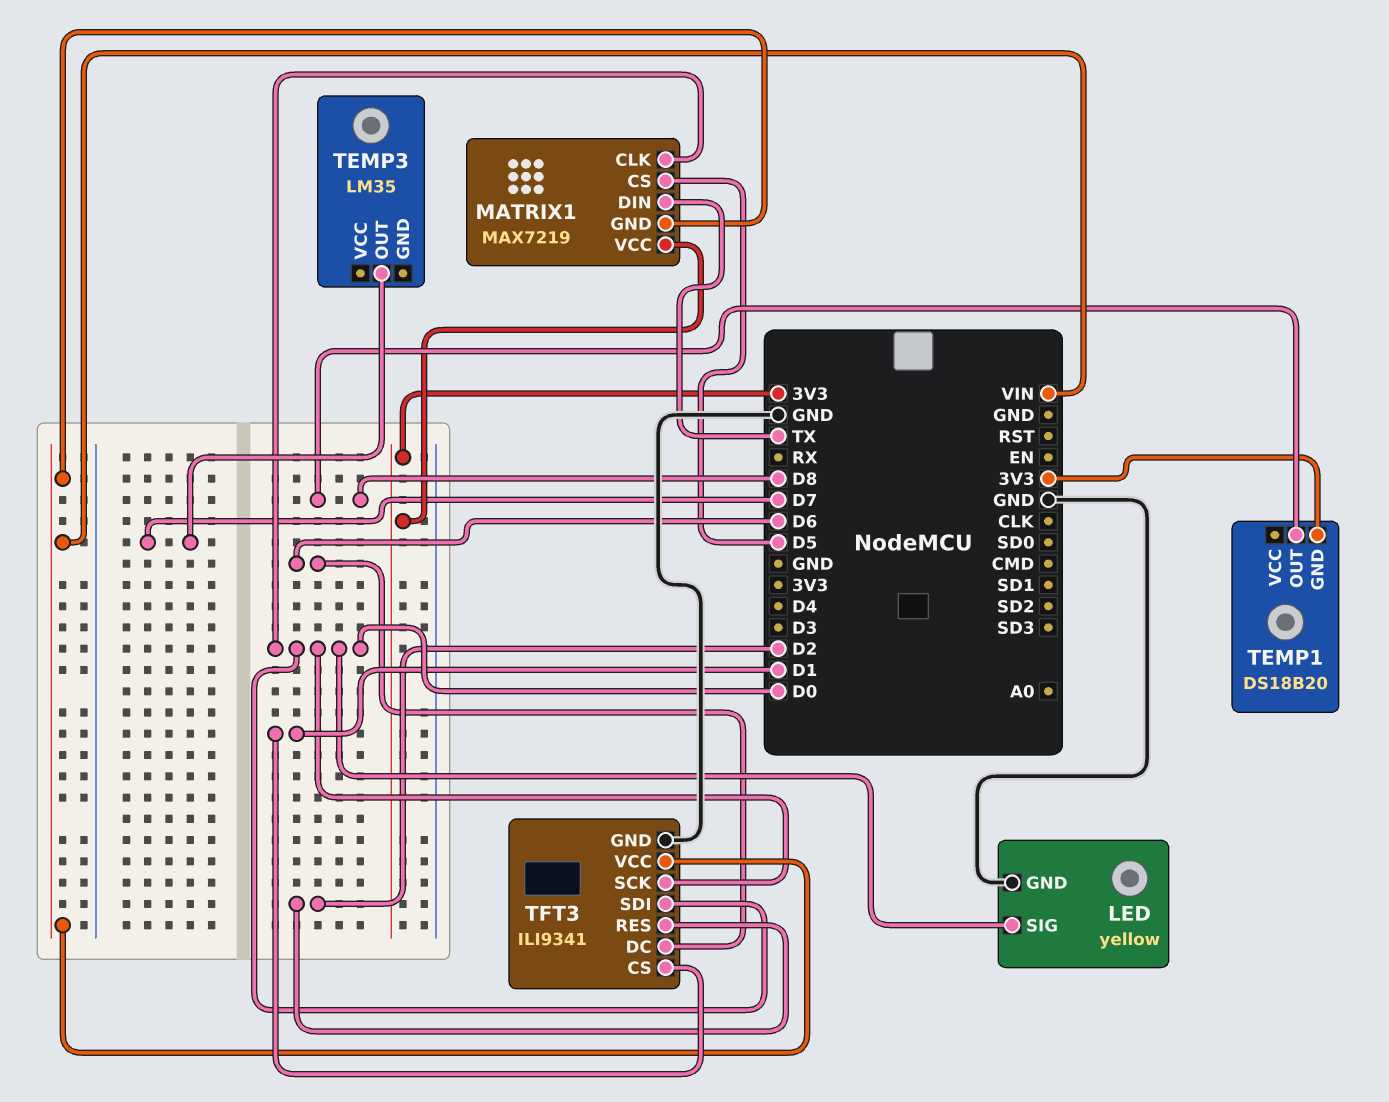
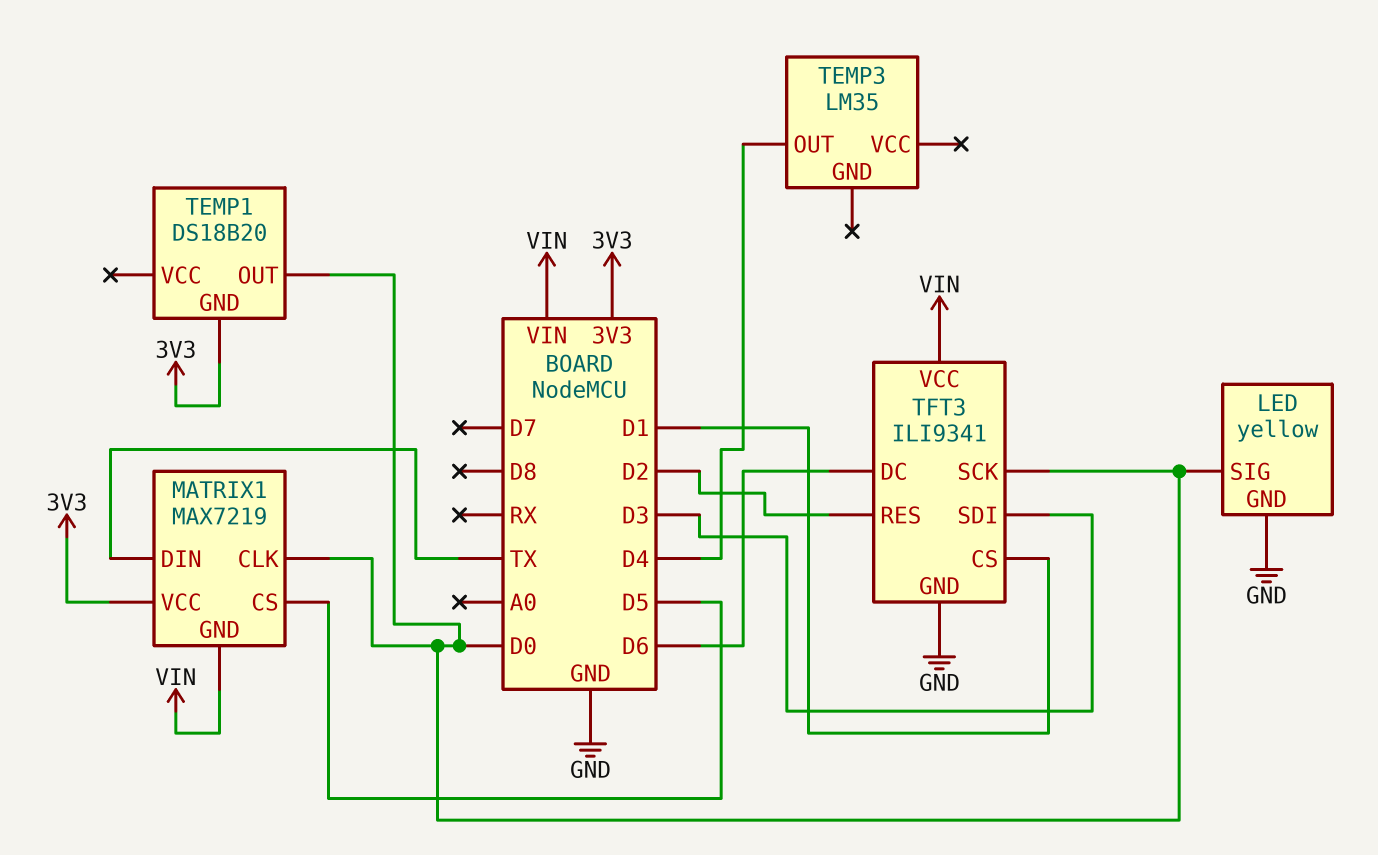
TEMP1 pin OUT: D8 -> D0
TEMP3 pin OUT: D7 -> D4
TFT3 pin SDI: D0 -> D3

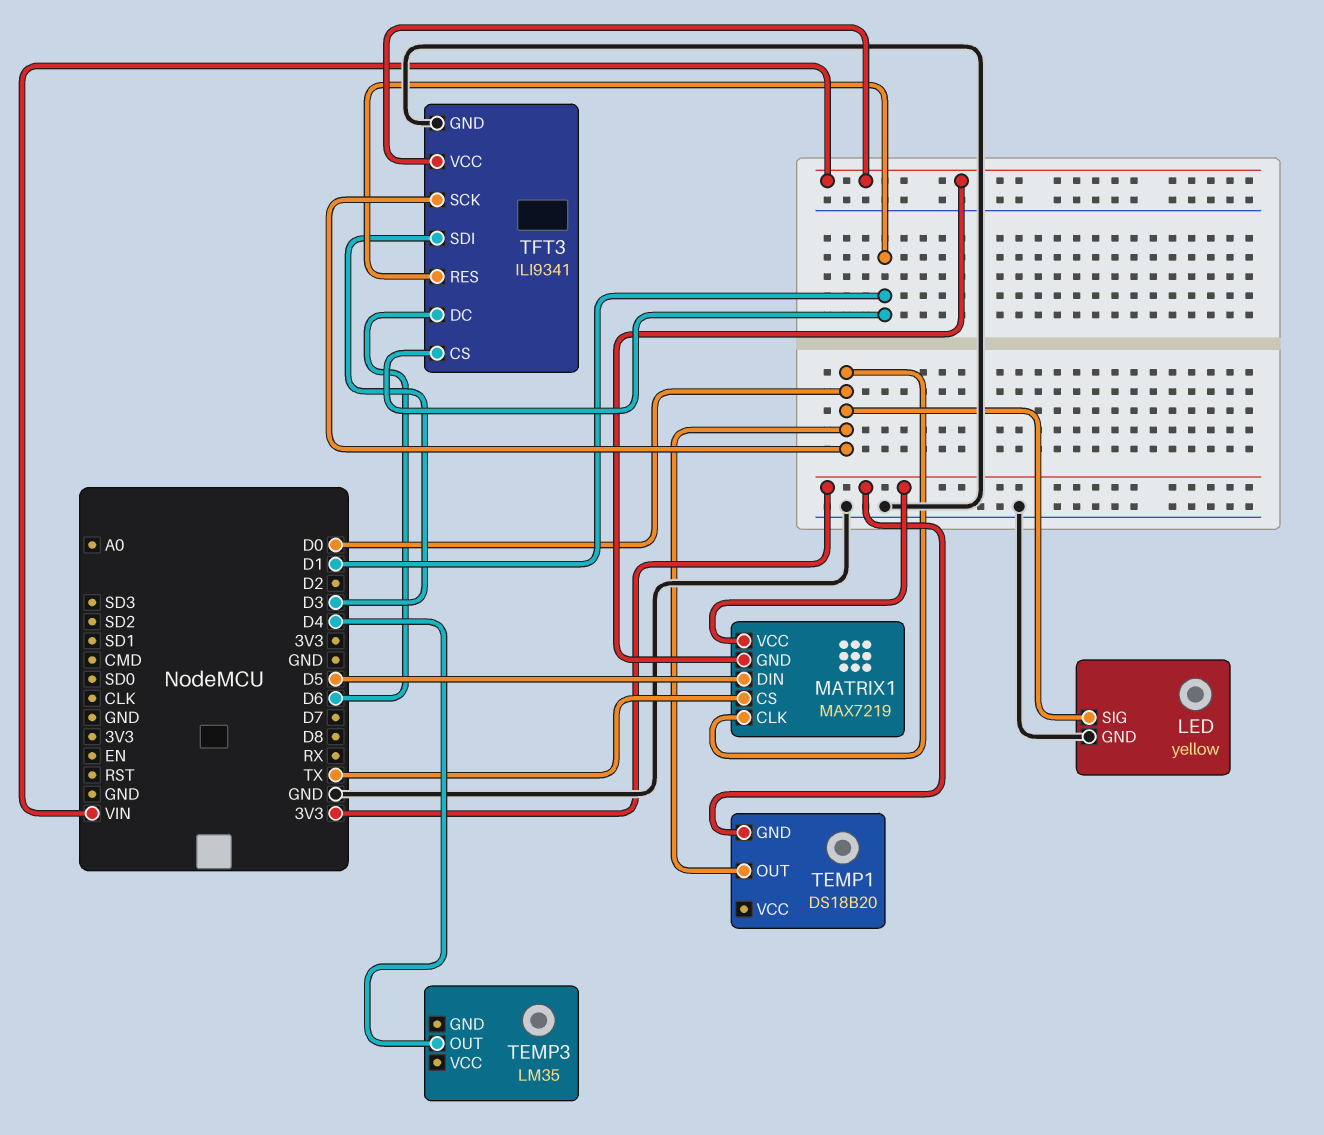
MATRIX1 pin CS: D5 -> TX
MATRIX1 pin DIN: TX -> D5
TFT3 pin RES: D2 -> D1

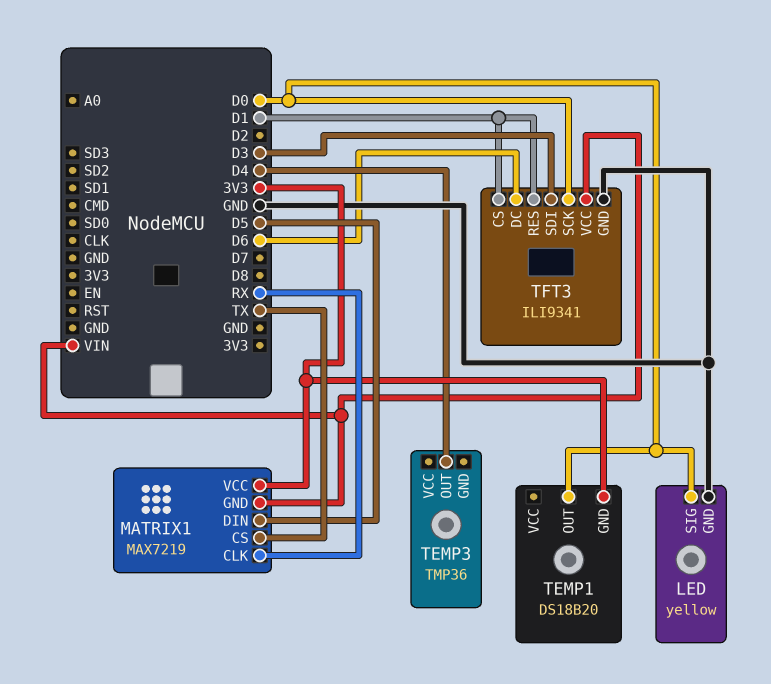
MATRIX1 pin CLK: D0 -> RX
TEMP3: LM35 -> TMP36

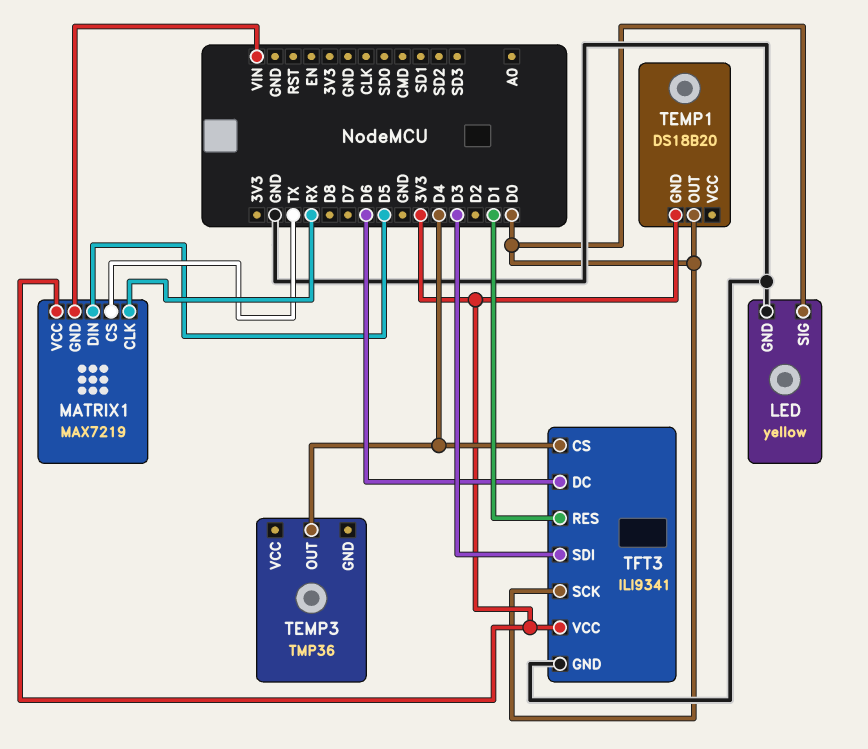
TFT3 pin CS: D1 -> D4
TFT3 pin VCC: VIN -> 3V3

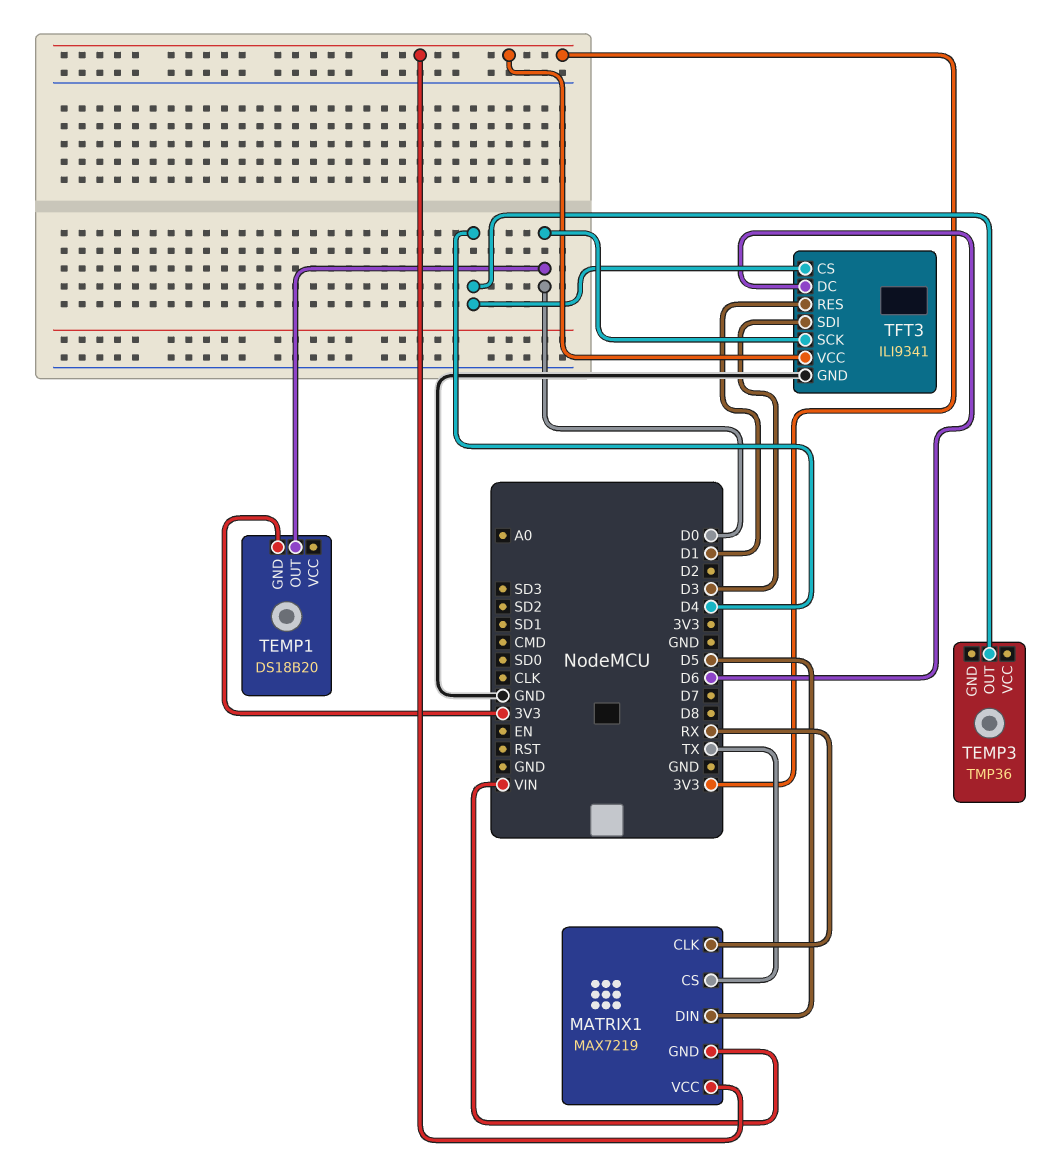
LED: yellow -> none
LED pin GND: GND -> none
LED pin SIG: D0 -> none

